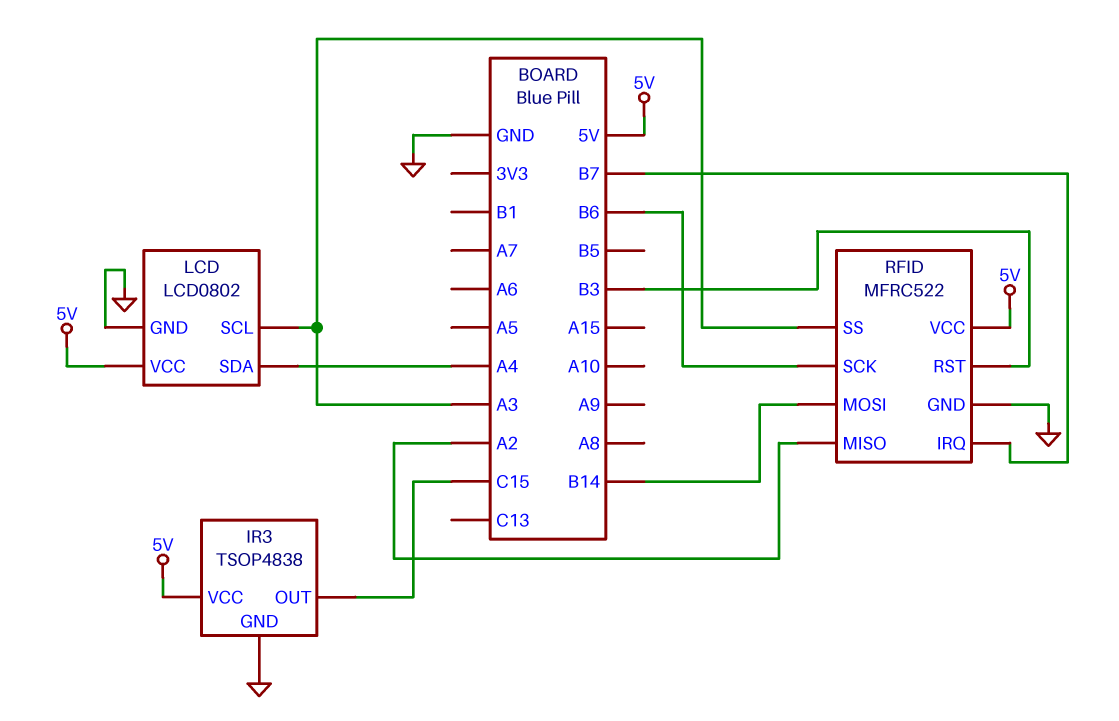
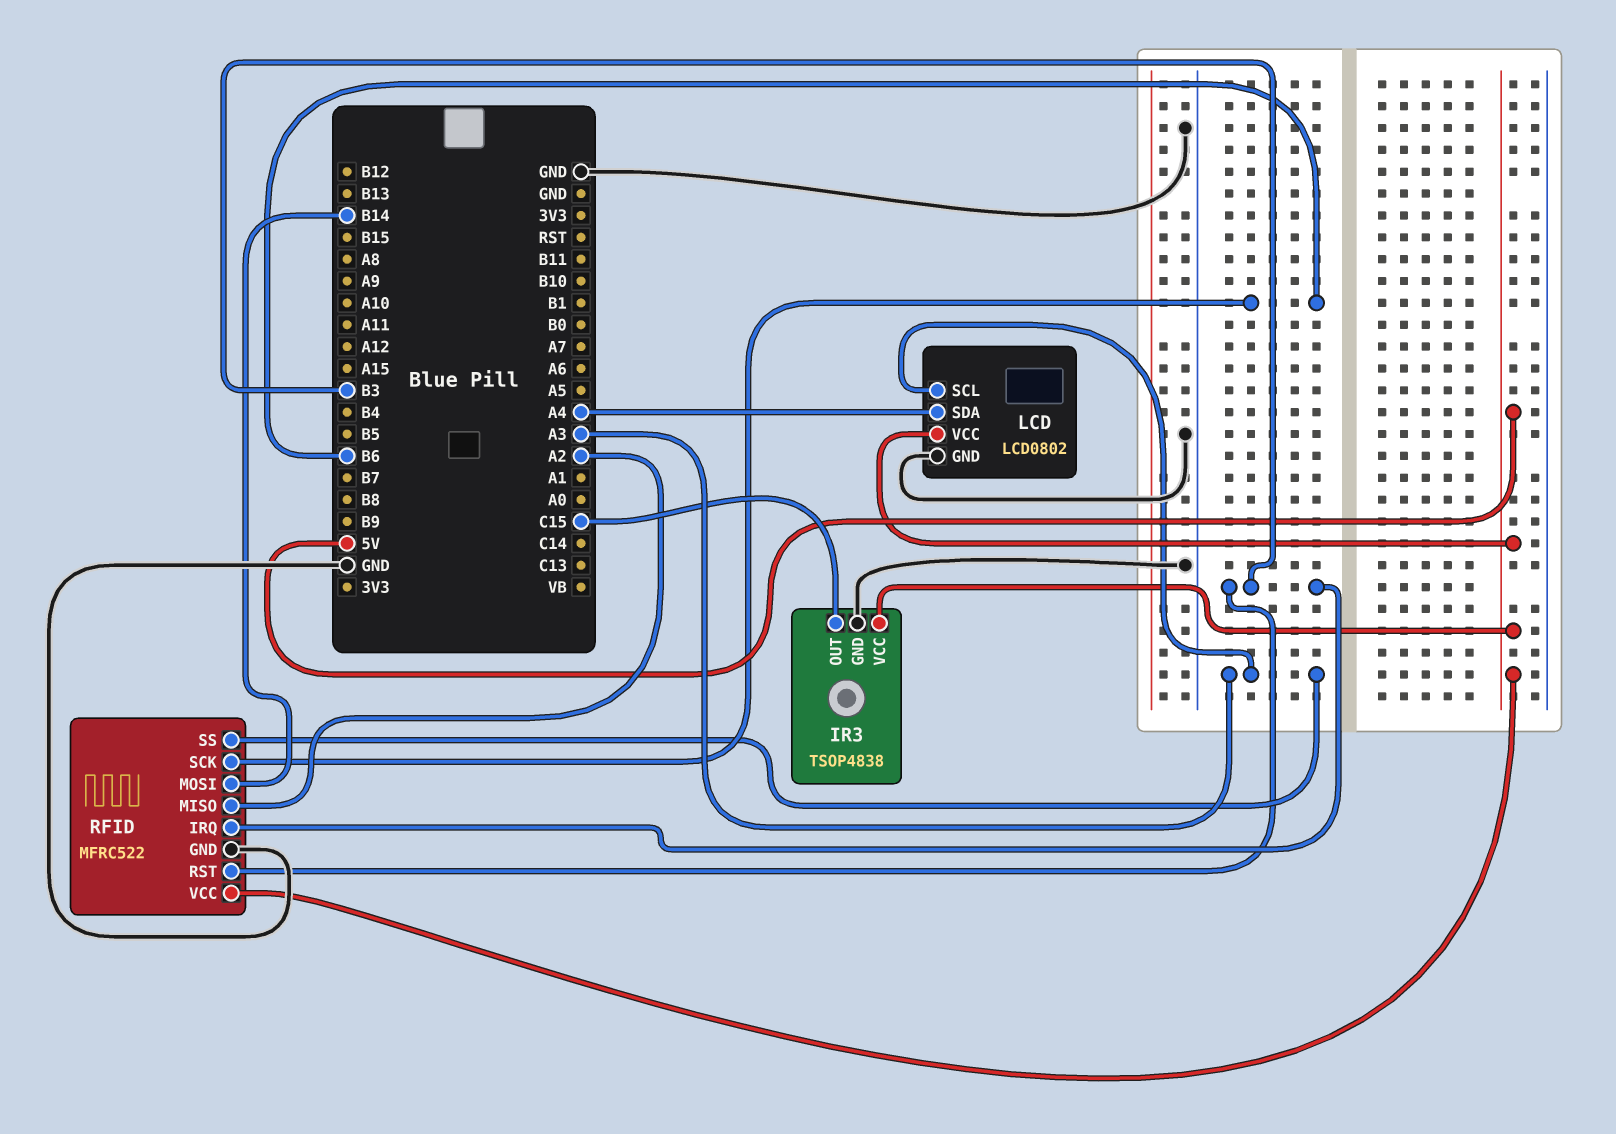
RFID pin IRQ: B7 -> B3

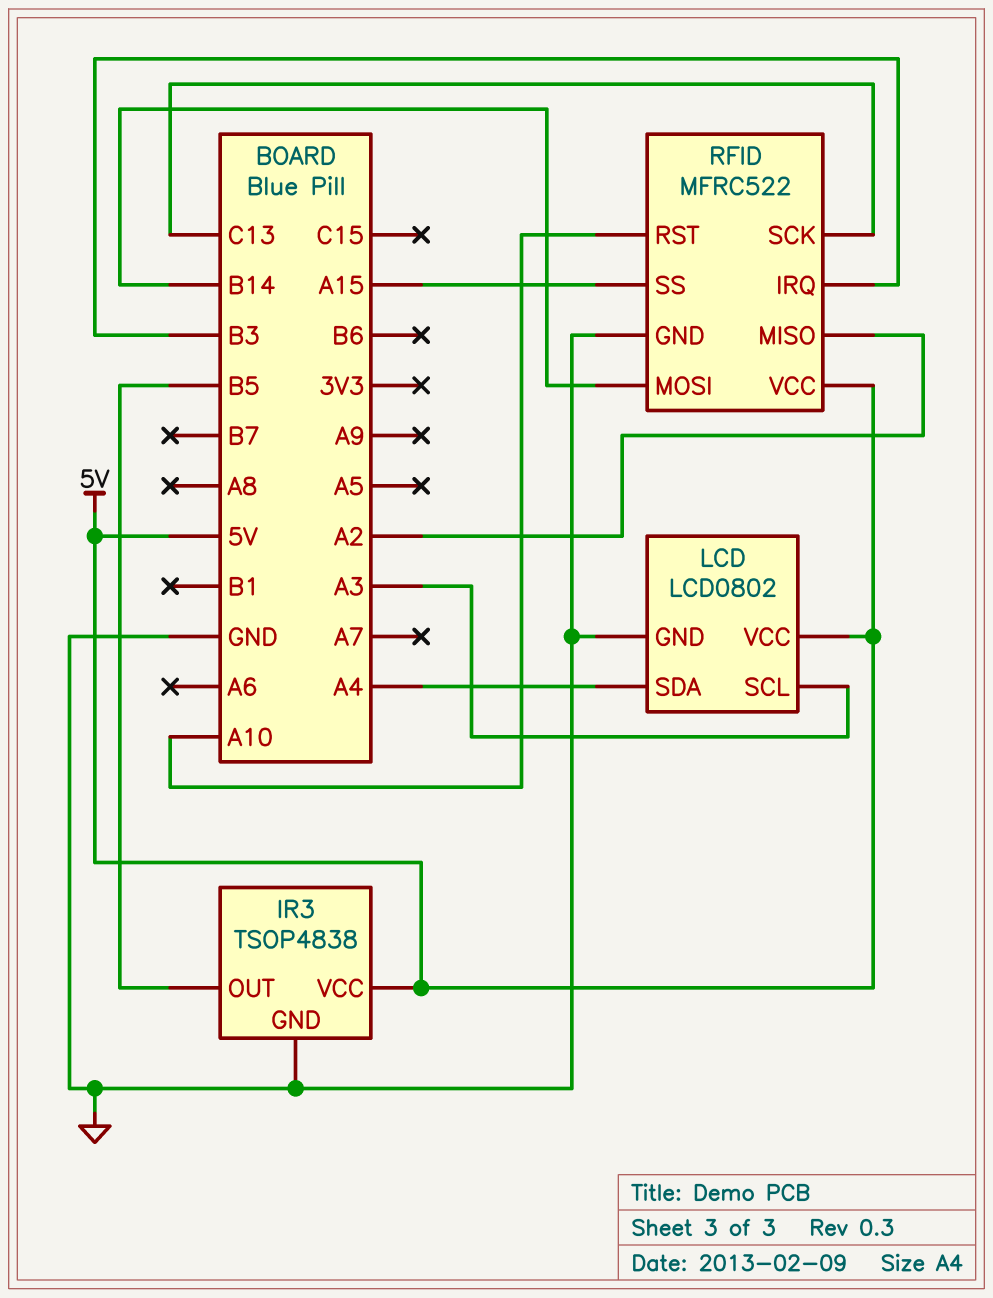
IR3 pin OUT: C15 -> B5
RFID pin RST: B3 -> A10
RFID pin SCK: B6 -> C13
RFID pin SS: A3 -> A15

